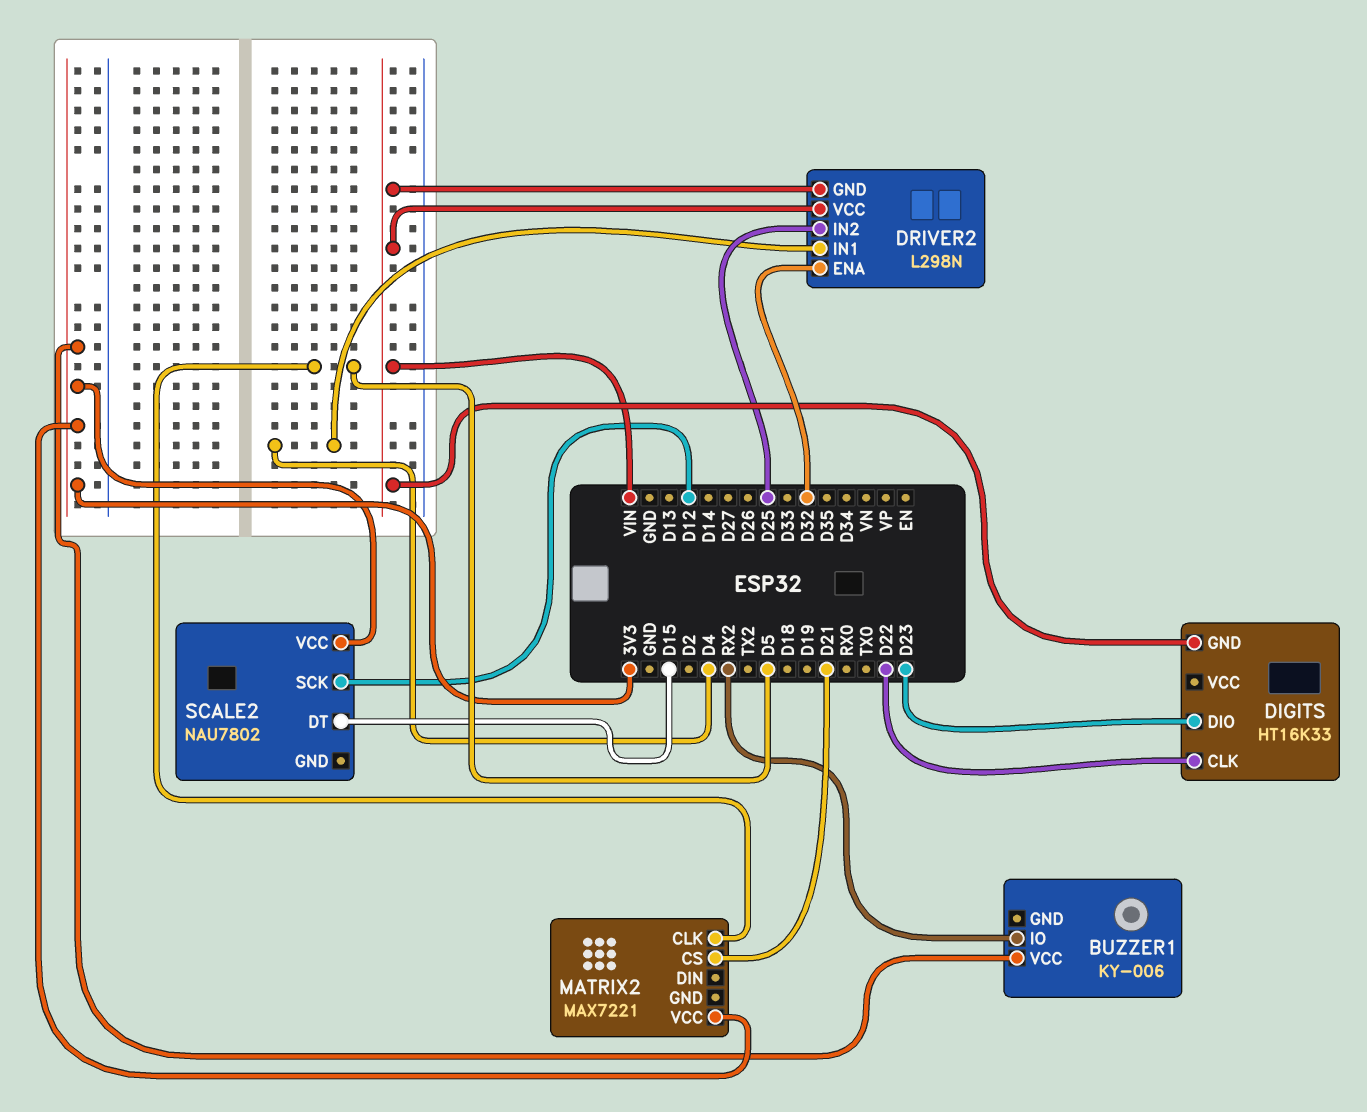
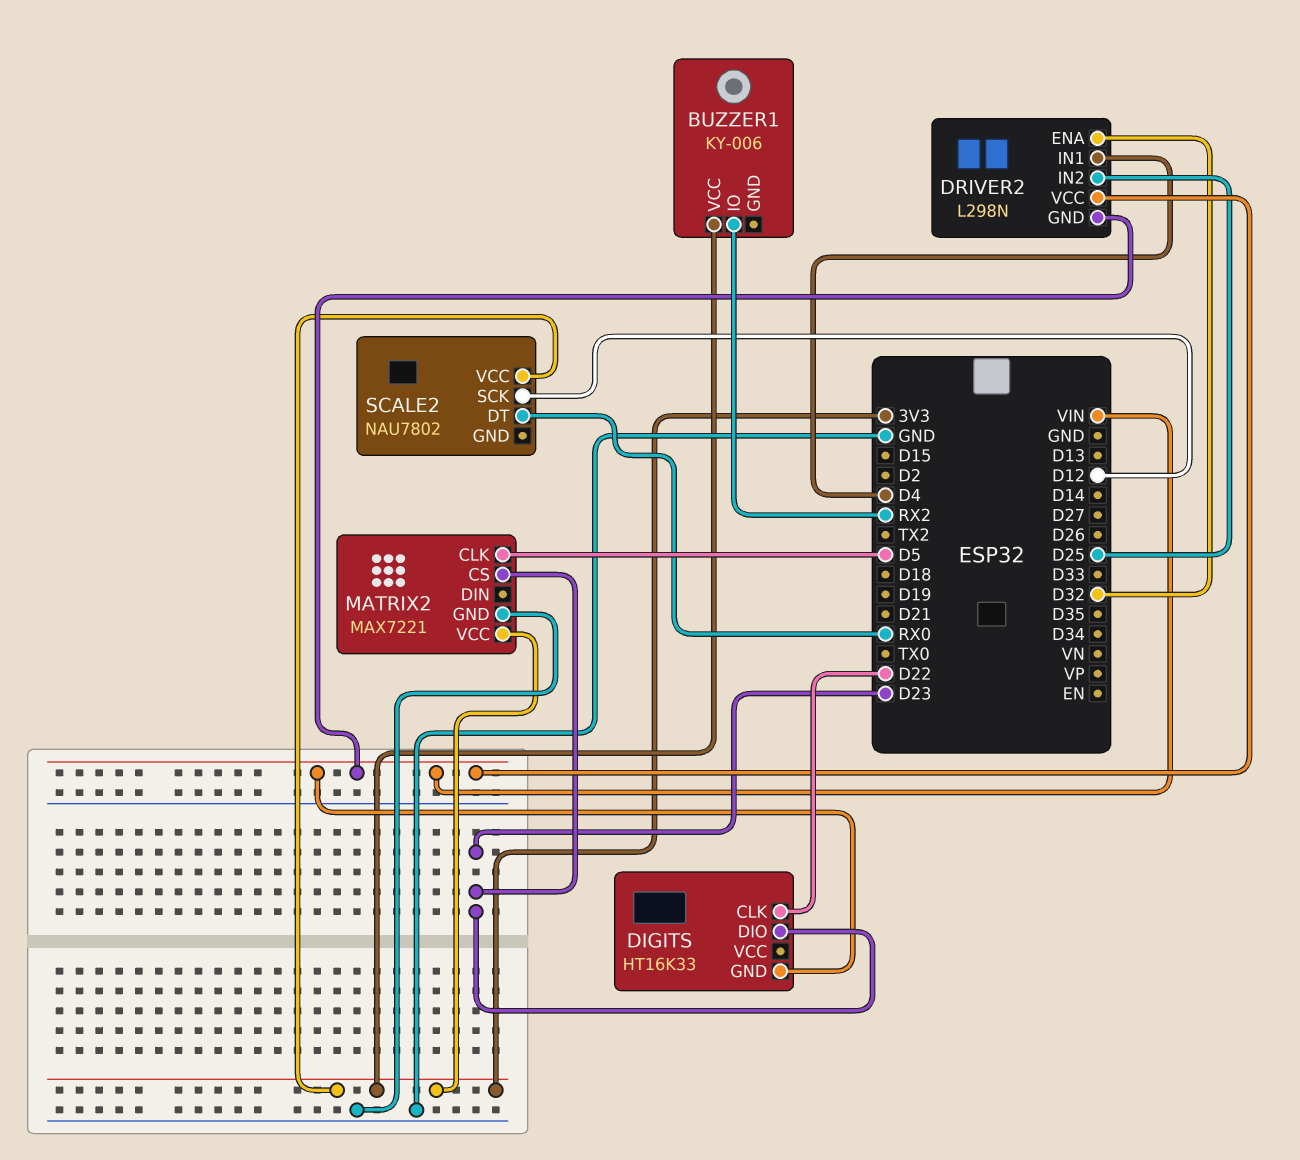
MATRIX2 pin CS: D21 -> D23
MATRIX2 pin GND: none -> GND
SCALE2 pin DT: D15 -> RX0

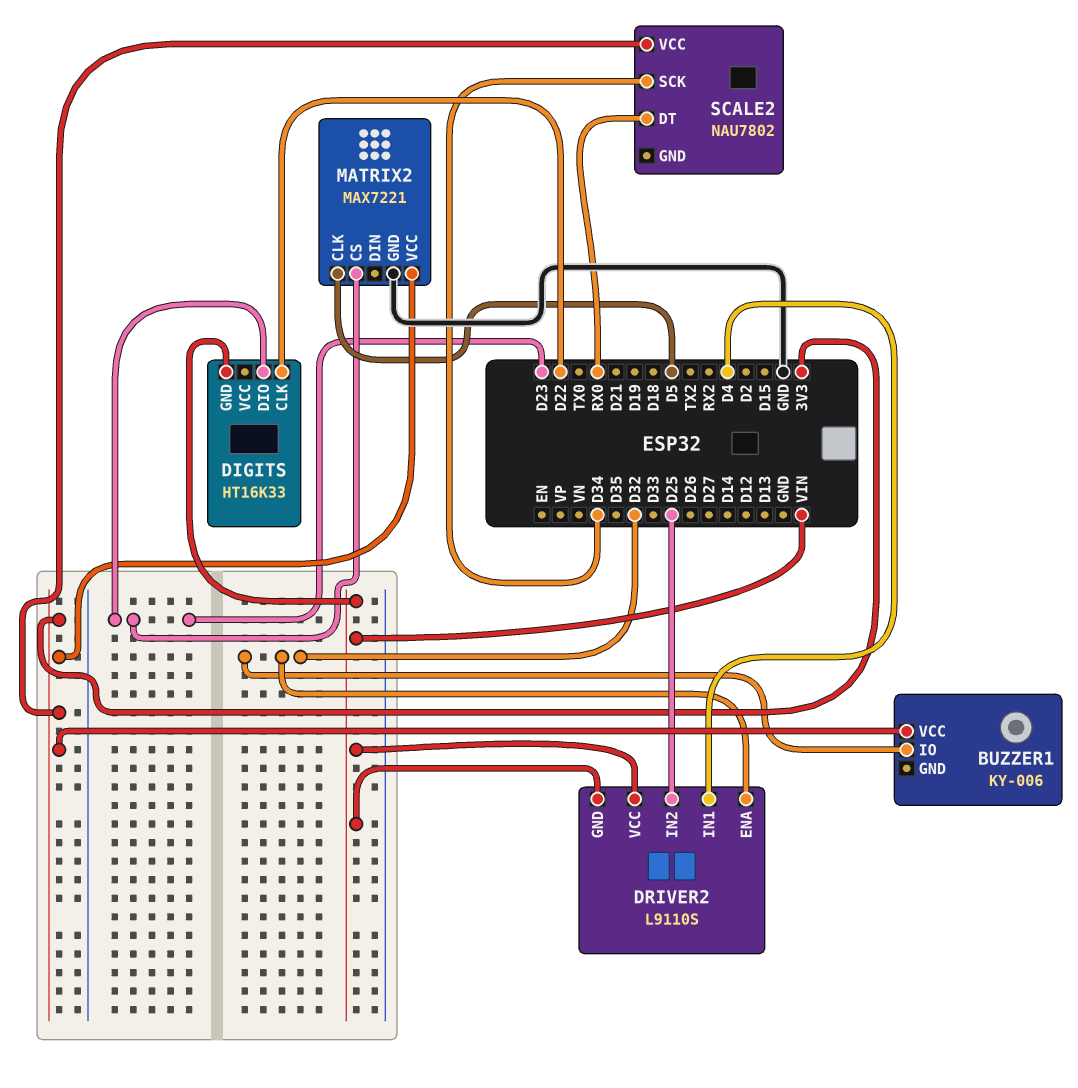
BUZZER1 pin IO: RX2 -> D32
DRIVER2: L298N -> L9110S
SCALE2 pin SCK: D12 -> D34

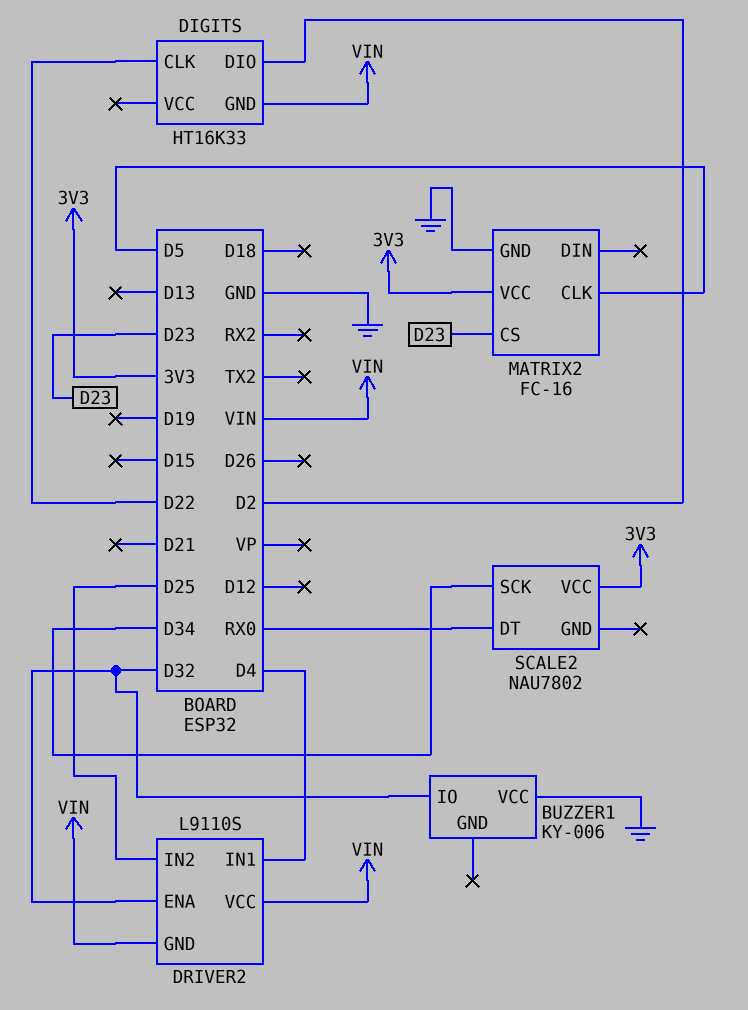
BUZZER1 pin VCC: 3V3 -> GND
DIGITS pin DIO: D23 -> D2
MATRIX2: MAX7221 -> FC-16

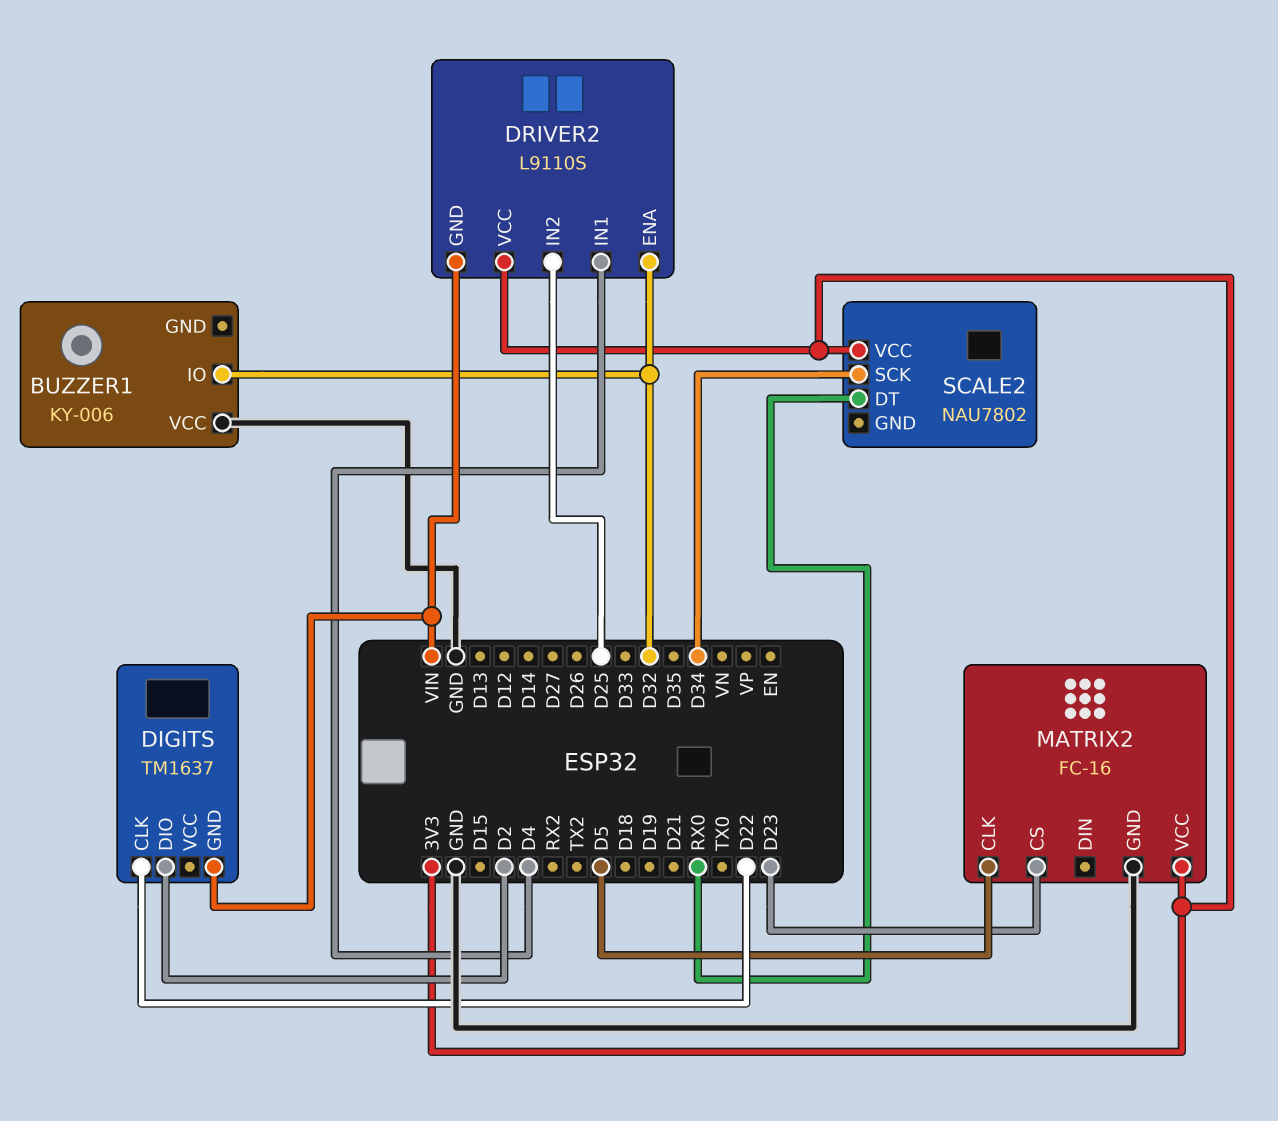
DIGITS: HT16K33 -> TM1637
DRIVER2 pin VCC: VIN -> 3V3

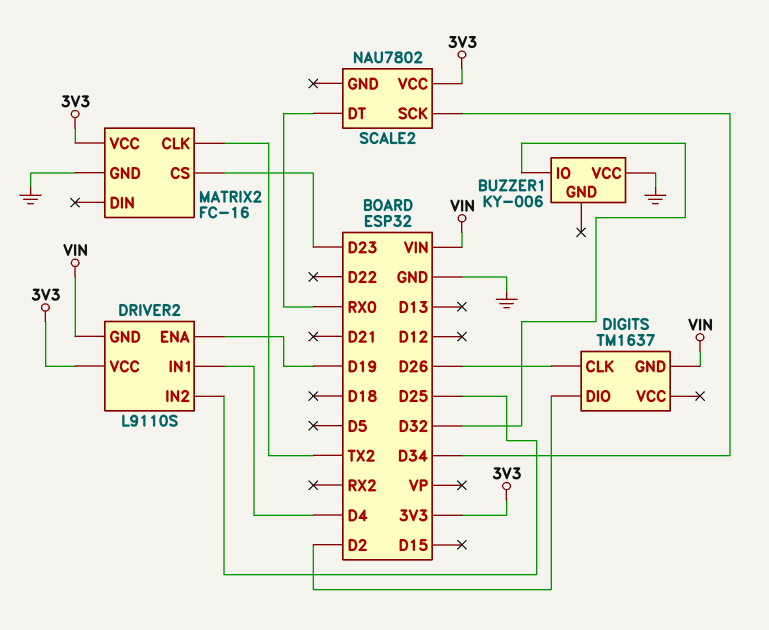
DIGITS pin CLK: D22 -> D26
DRIVER2 pin ENA: D32 -> D19
MATRIX2 pin CLK: D5 -> TX2

